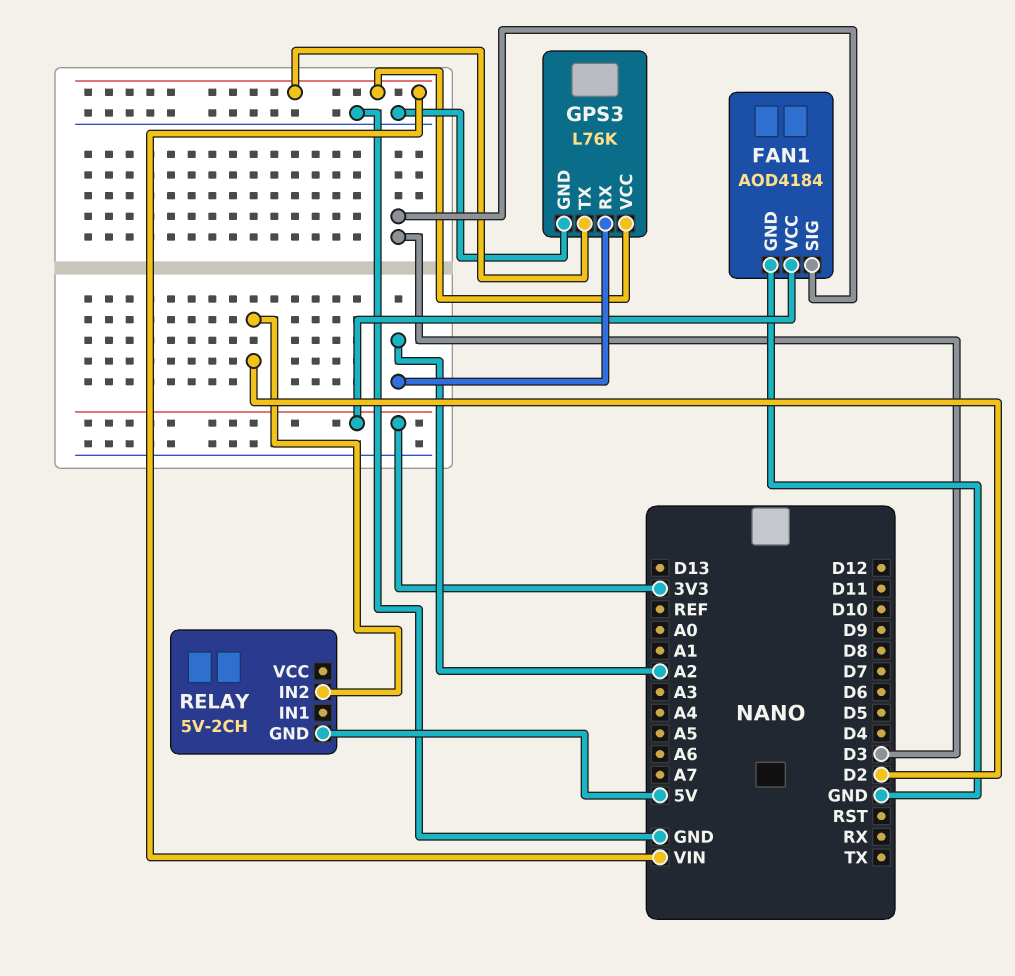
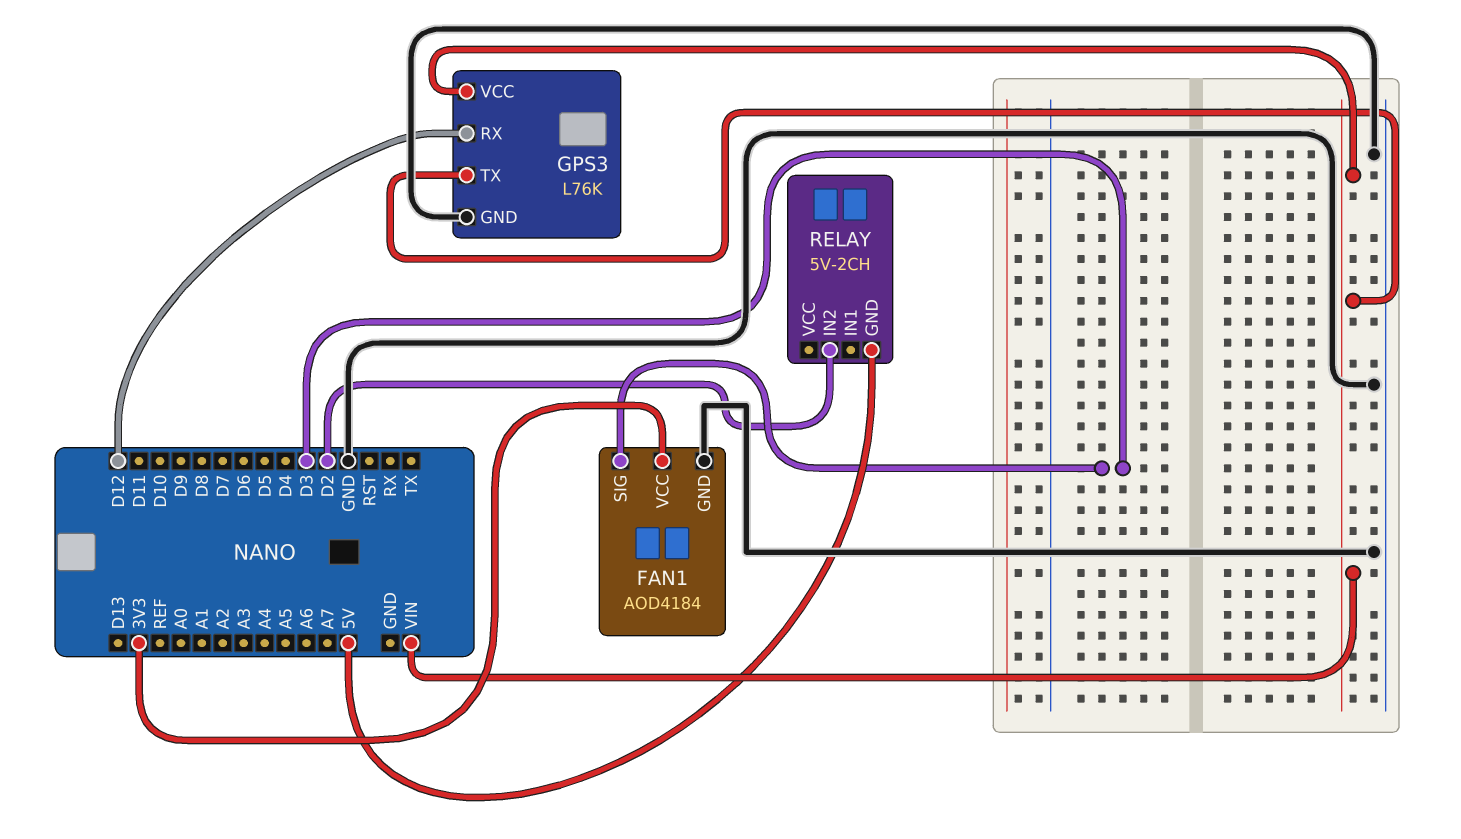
GPS3 pin RX: A2 -> D12

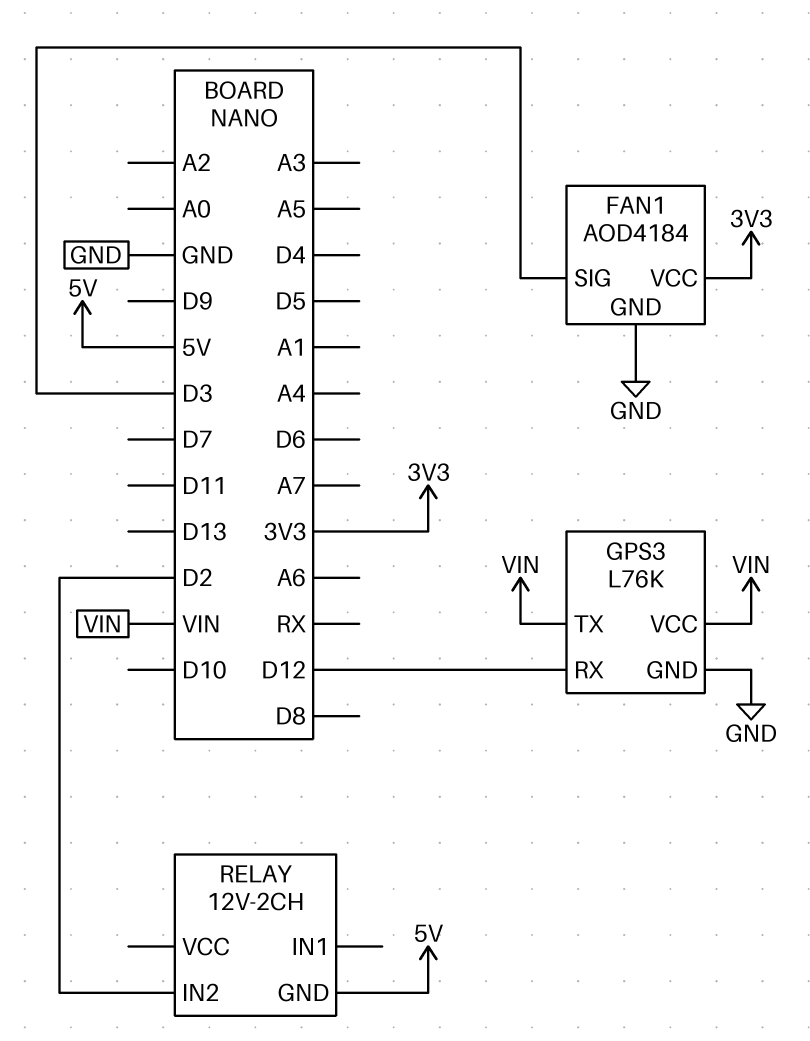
RELAY: 5V-2CH -> 12V-2CH

